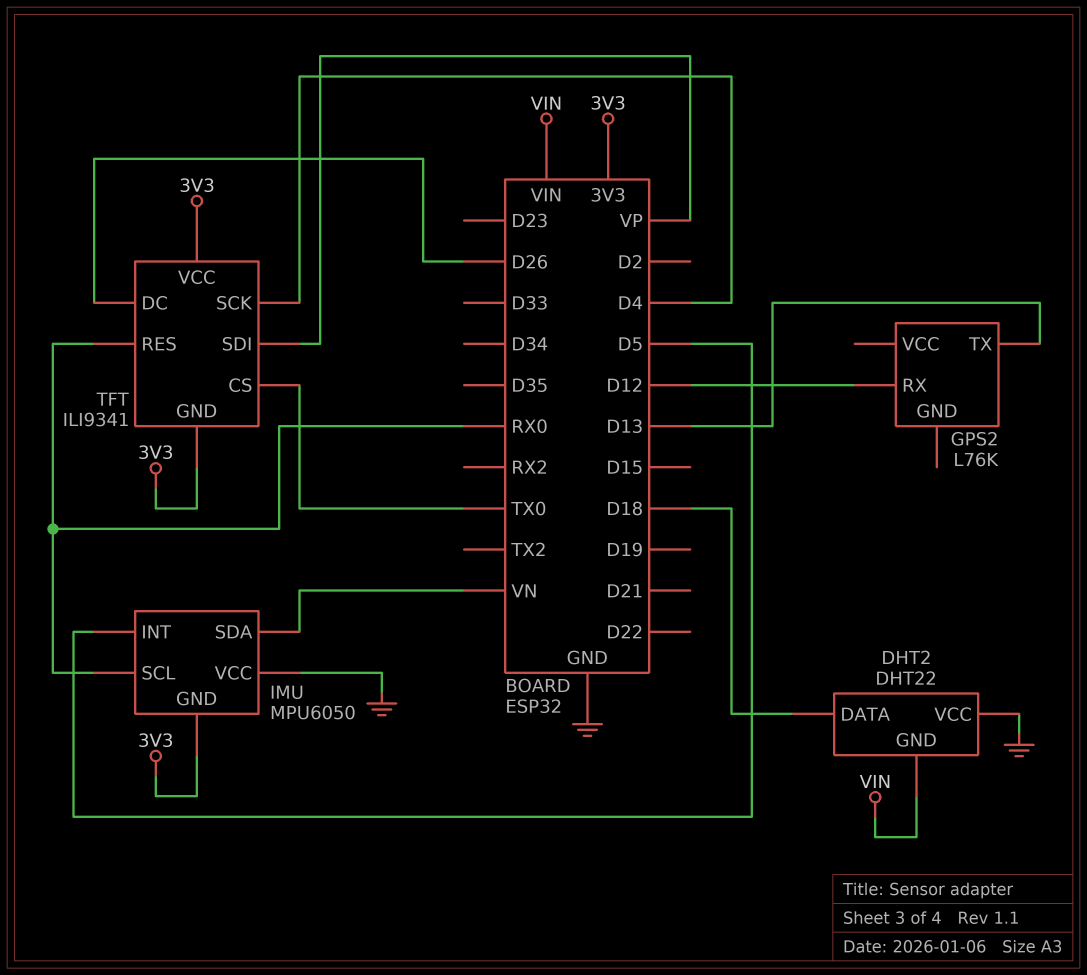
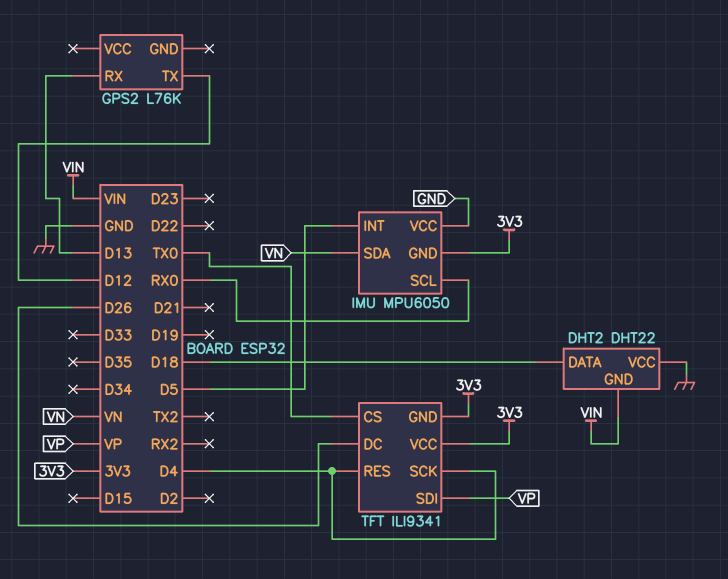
GPS2 pin RX: D12 -> D13
GPS2 pin TX: D13 -> D12
TFT pin RES: RX0 -> D4

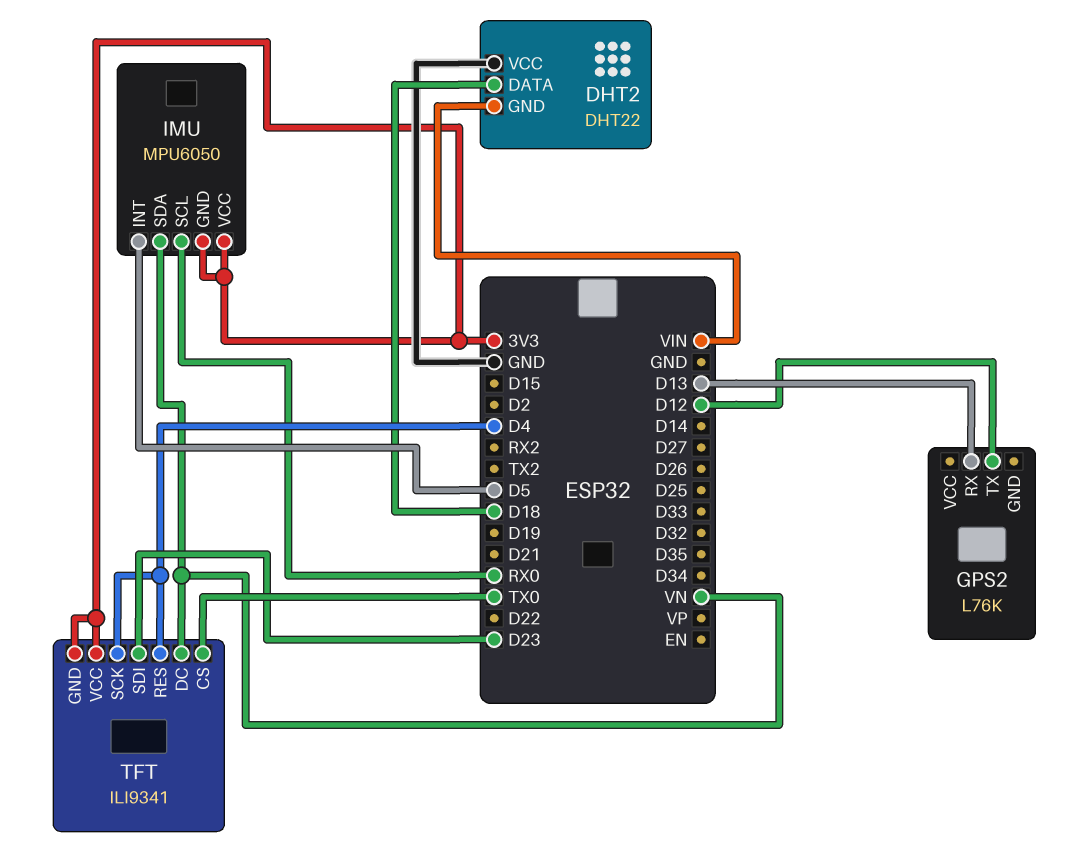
IMU pin VCC: GND -> 3V3
TFT pin DC: D26 -> VN
TFT pin SDI: VP -> D23

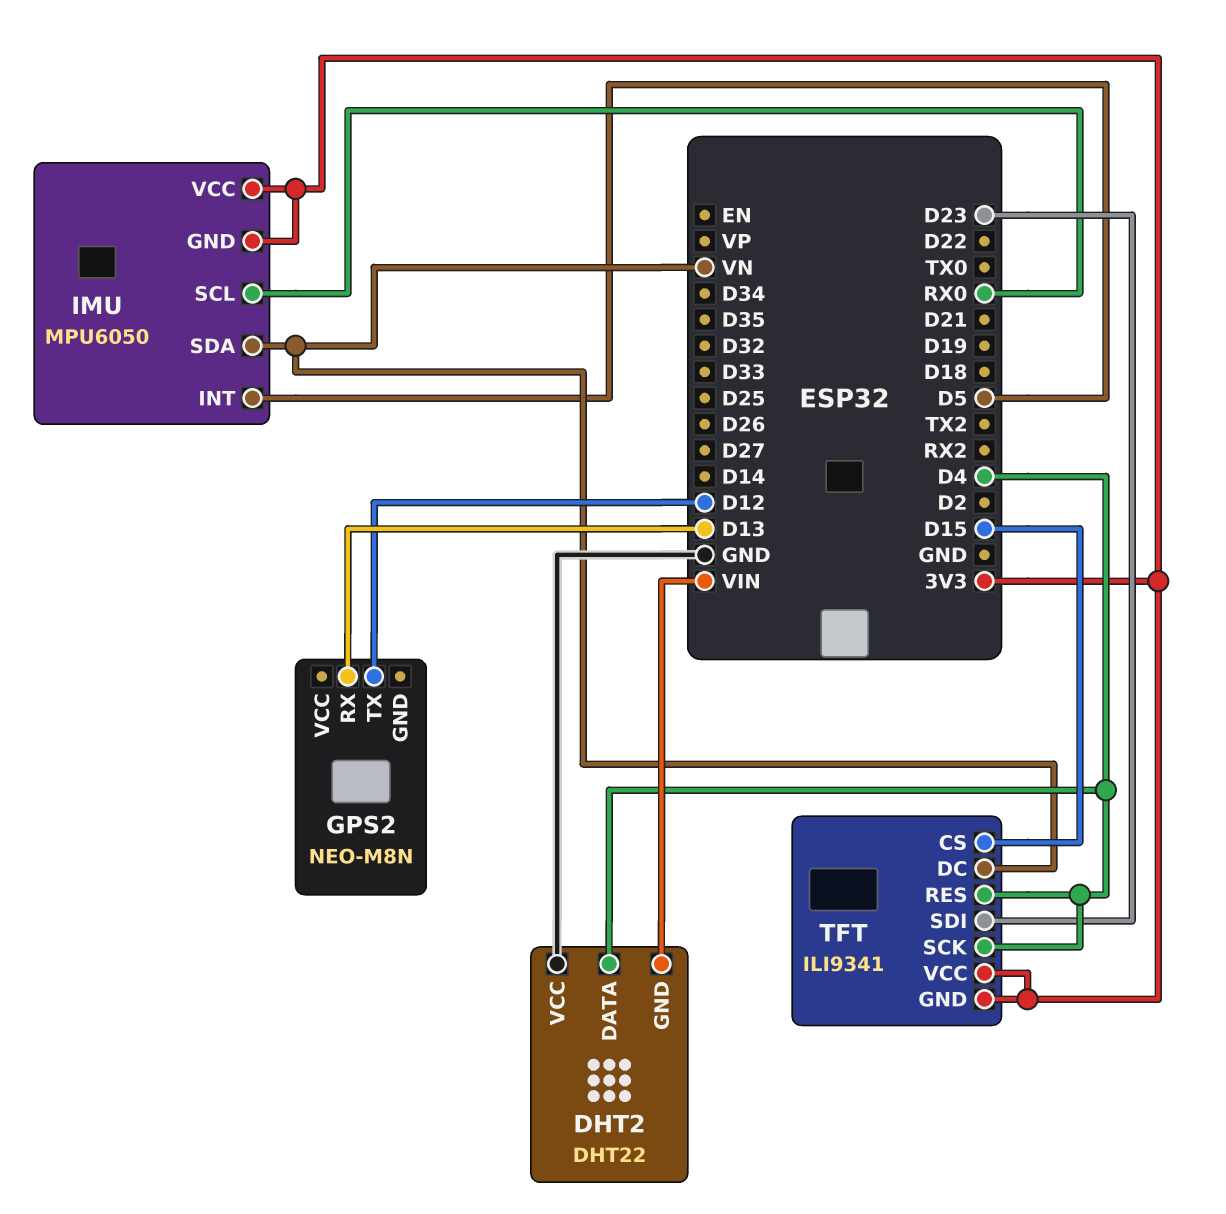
DHT2 pin DATA: D18 -> D4
GPS2: L76K -> NEO-M8N
TFT pin CS: TX0 -> D15

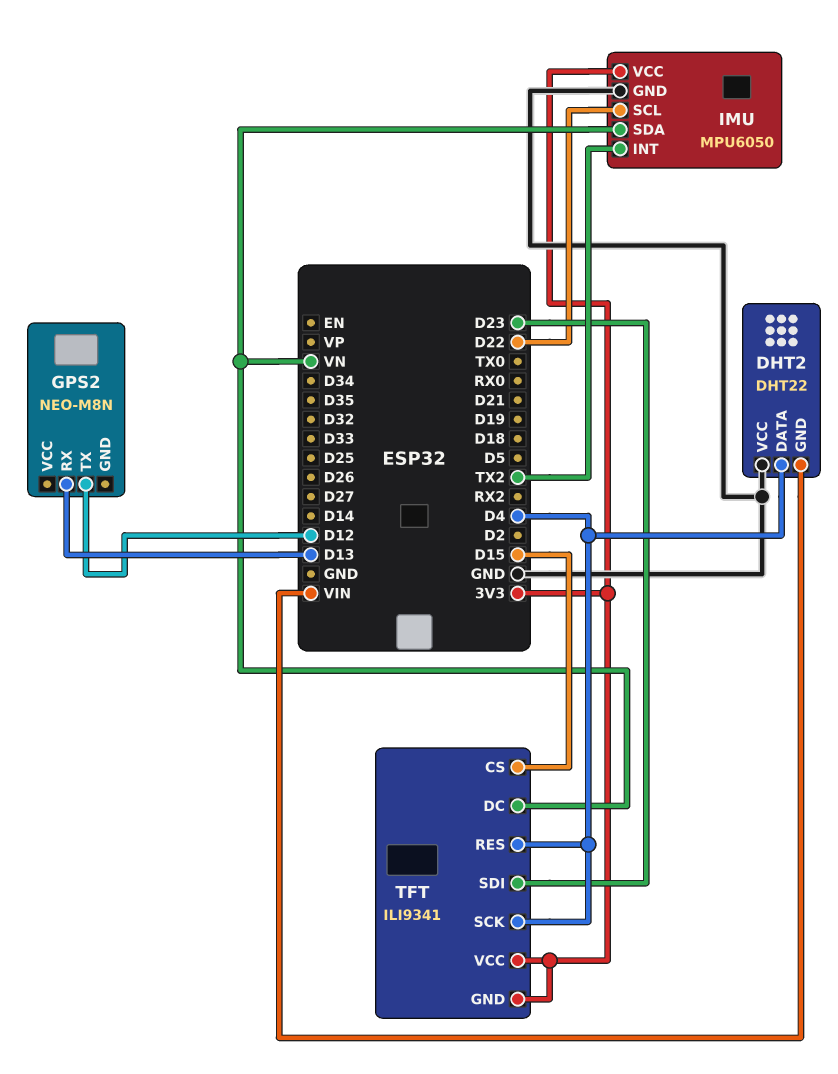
IMU pin GND: 3V3 -> GND
IMU pin INT: D5 -> TX2
IMU pin SCL: RX0 -> D22

